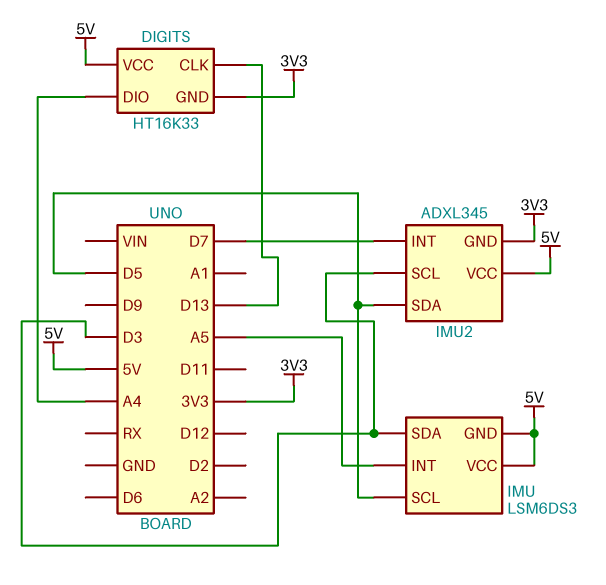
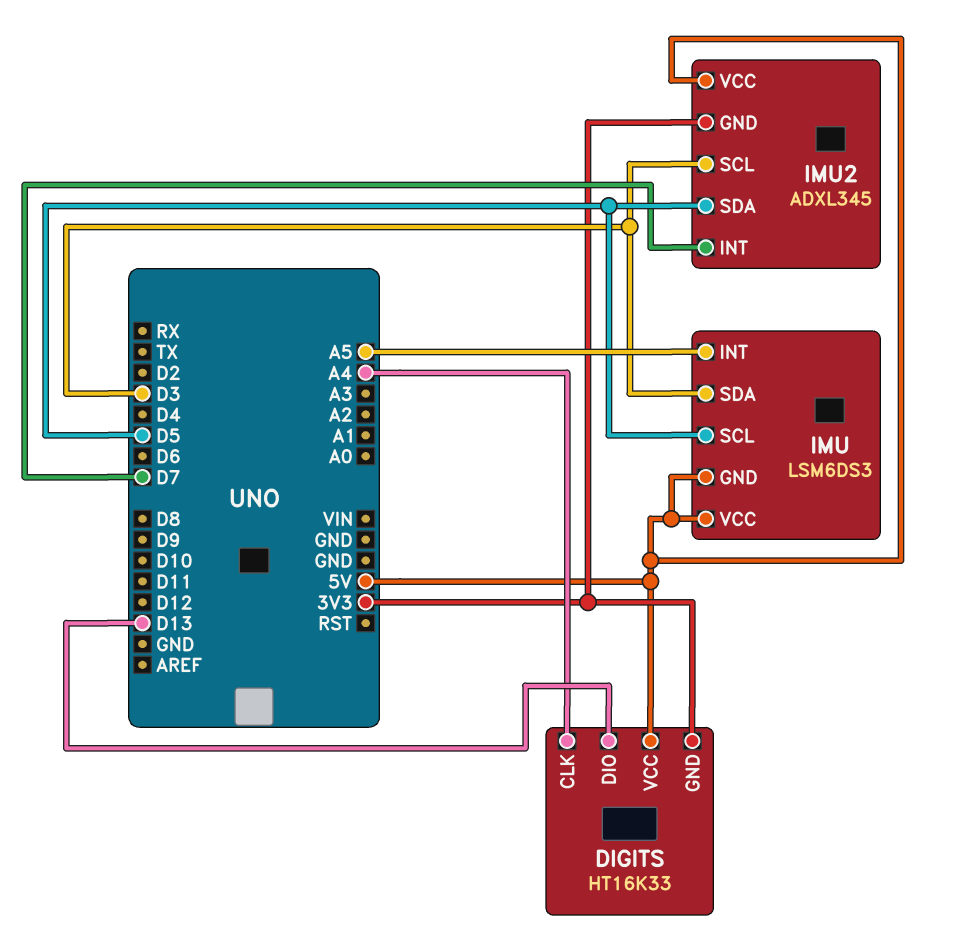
DIGITS pin CLK: D13 -> A4
DIGITS pin DIO: A4 -> D13

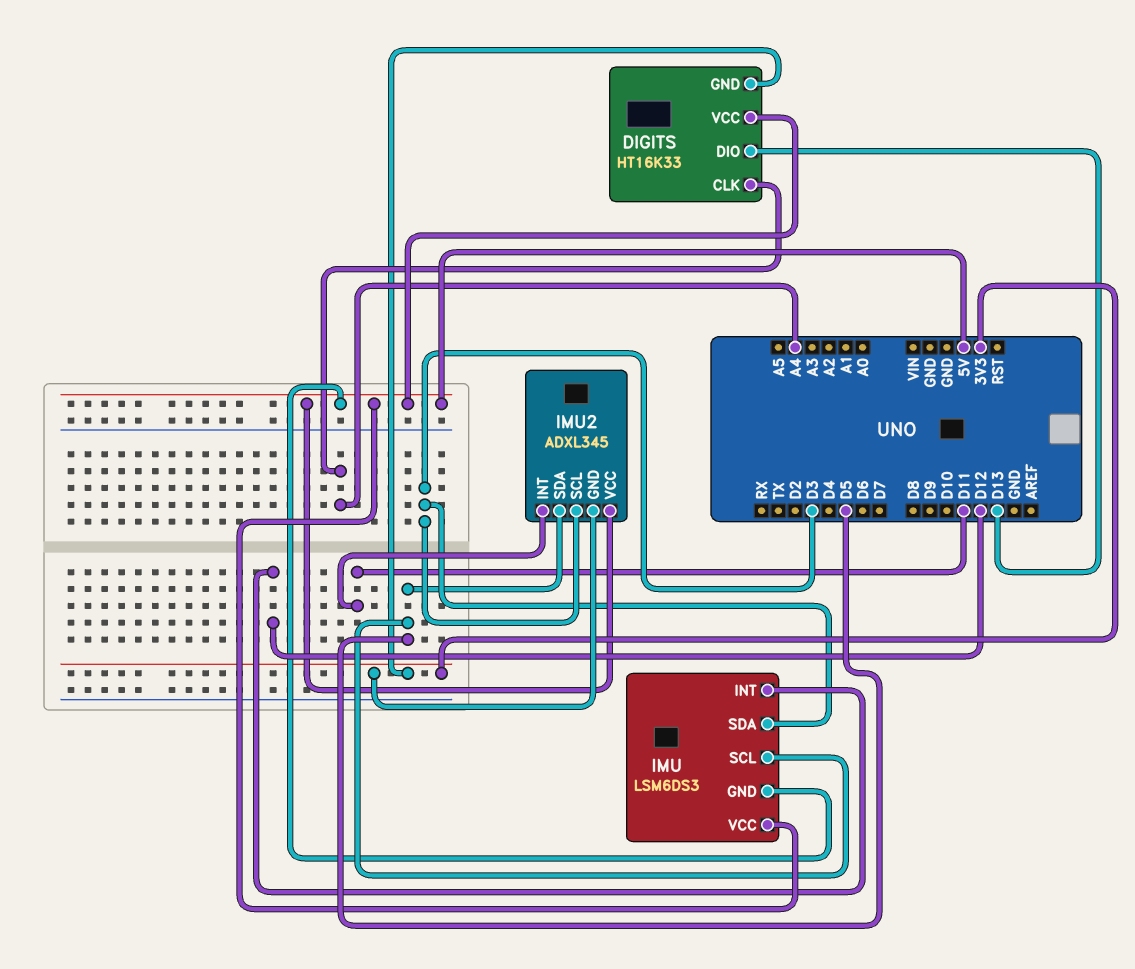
IMU pin INT: A5 -> D12
IMU2 pin INT: D7 -> D11

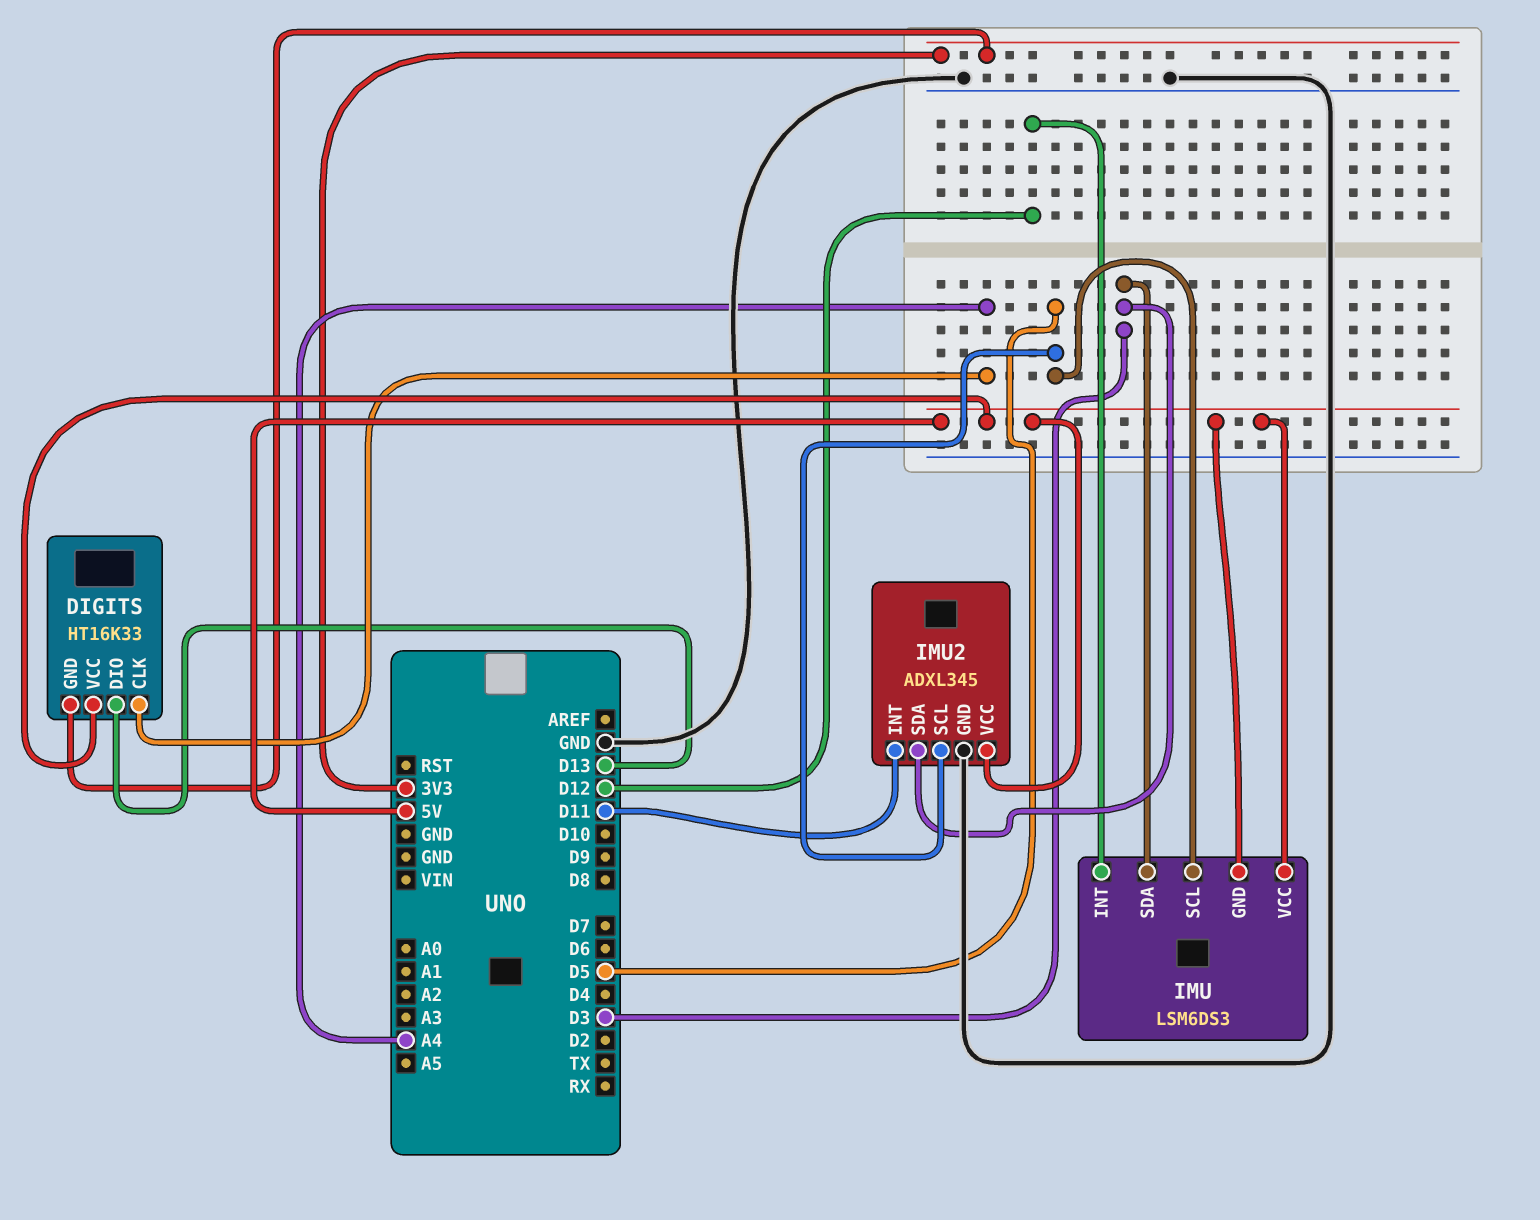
IMU2 pin GND: 3V3 -> GND
IMU2 pin SCL: D3 -> D5
IMU2 pin SDA: D5 -> D3

